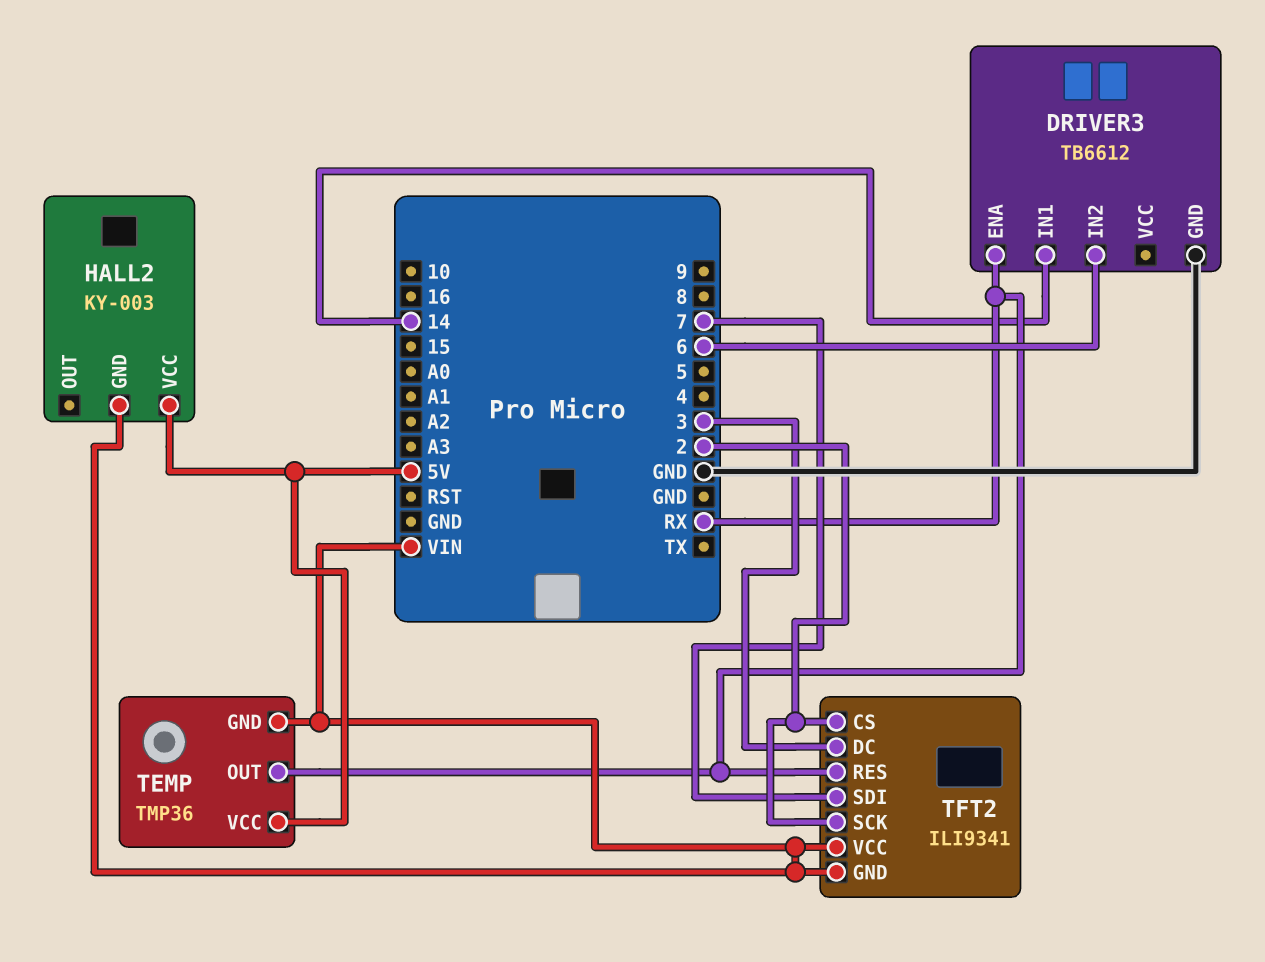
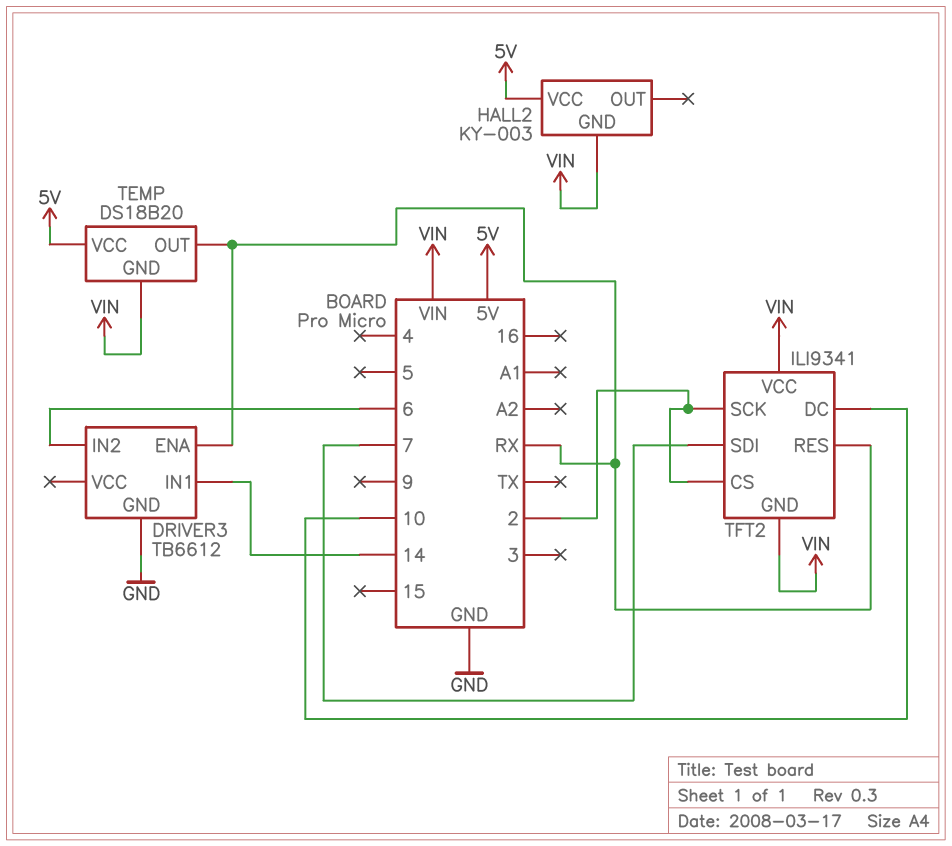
TEMP: TMP36 -> DS18B20
TFT2 pin DC: 3 -> 10

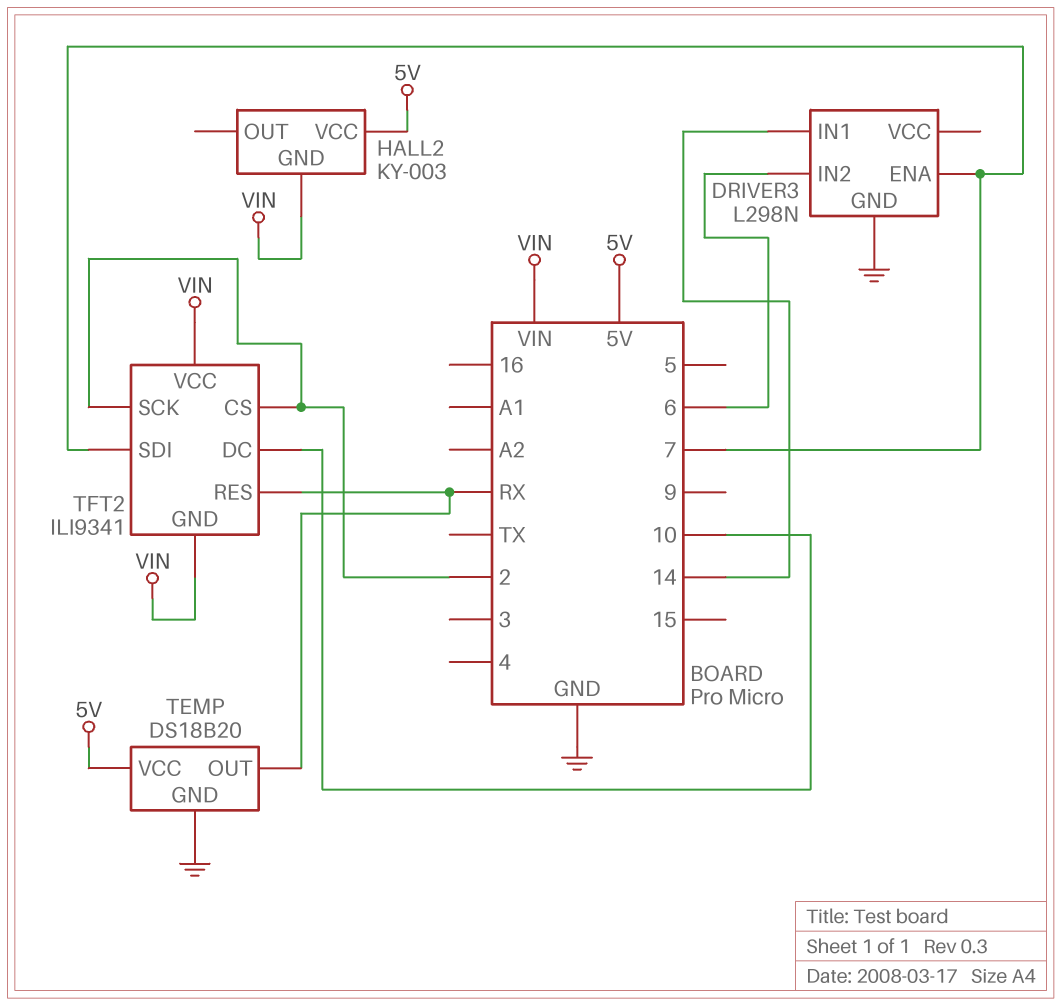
DRIVER3: TB6612 -> L298N
DRIVER3 pin ENA: RX -> 7
TEMP pin GND: VIN -> GND

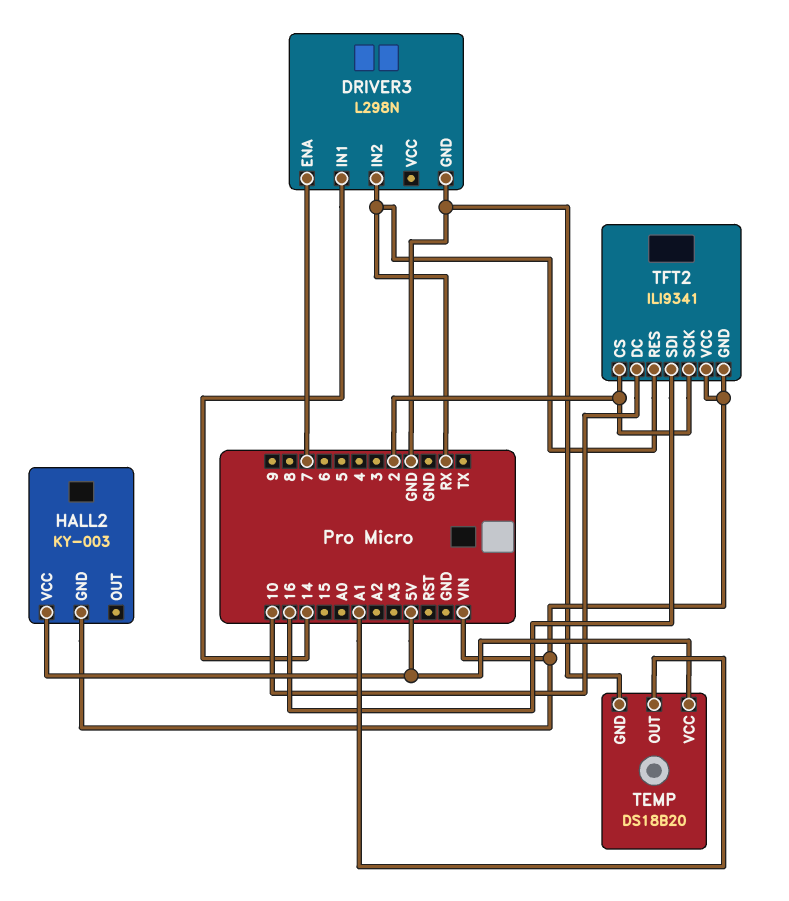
DRIVER3 pin IN2: 6 -> RX
TEMP pin OUT: RX -> A1
TFT2 pin SDI: 7 -> 16

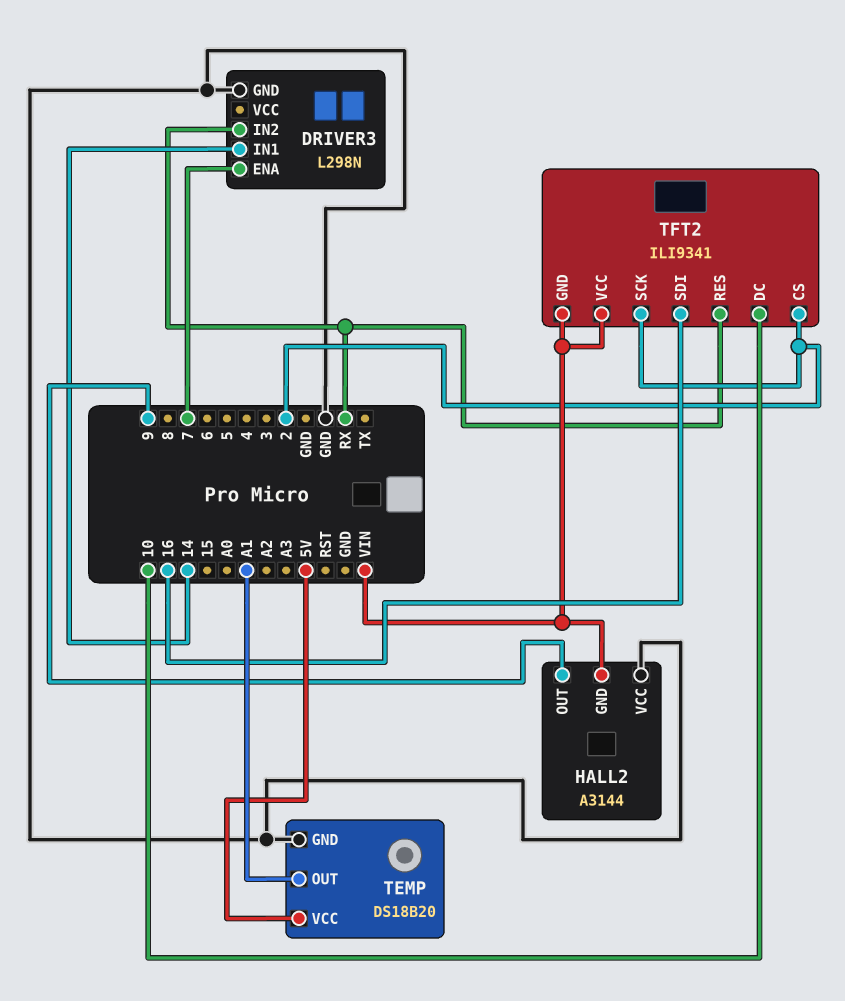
HALL2: KY-003 -> A3144
HALL2 pin OUT: none -> 9
HALL2 pin VCC: 5V -> GND

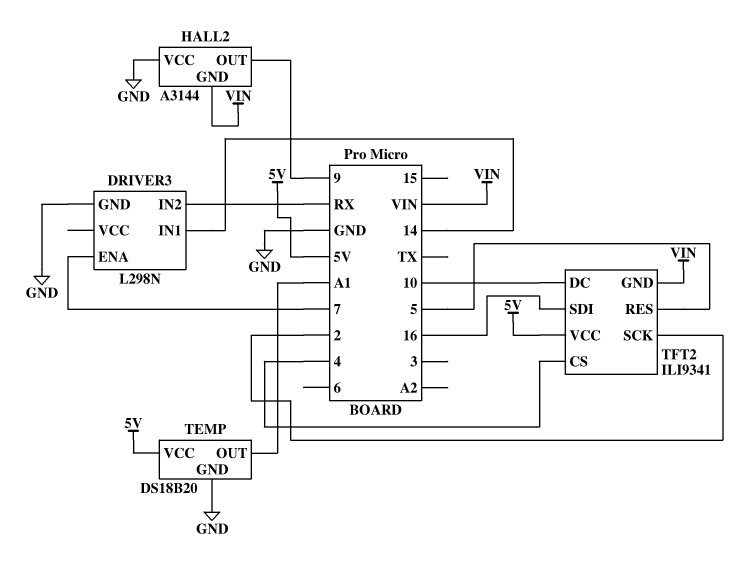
TFT2 pin CS: 2 -> 4
TFT2 pin RES: RX -> 5
TFT2 pin VCC: VIN -> 5V

